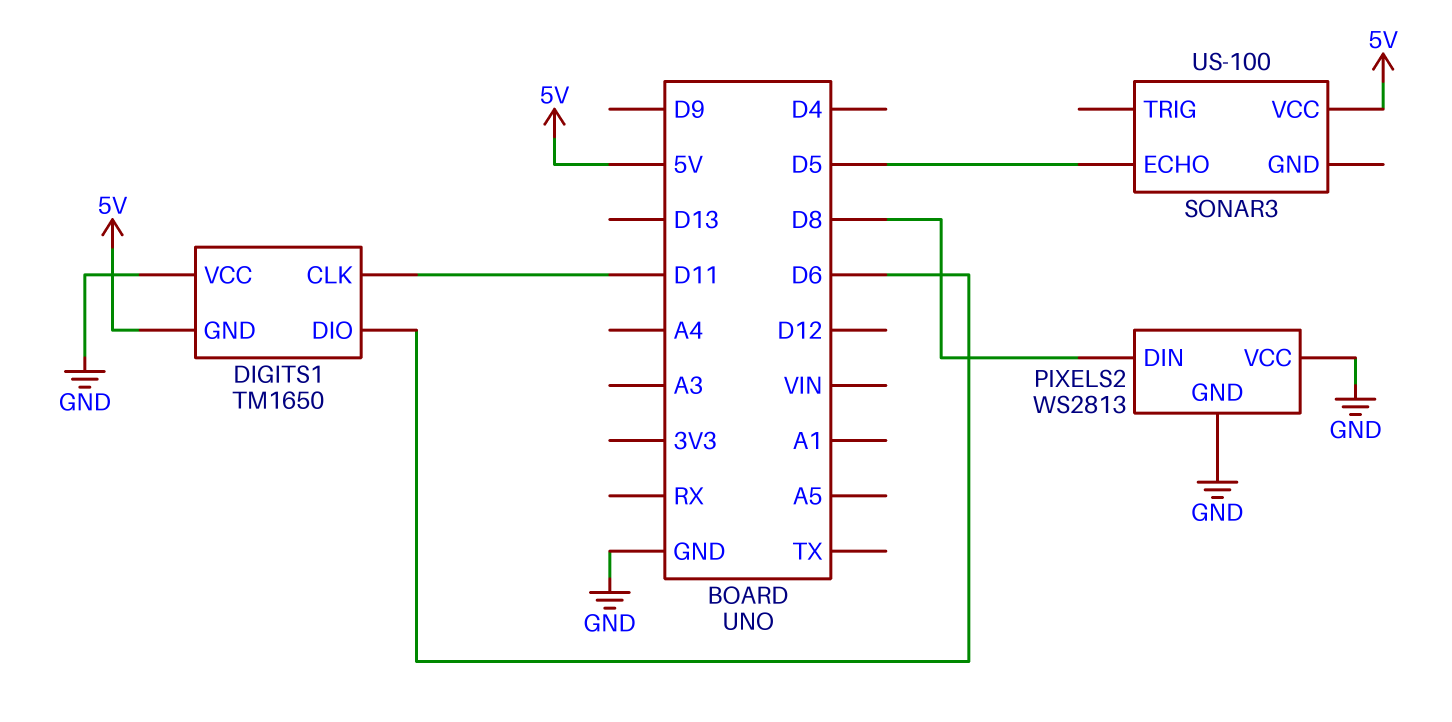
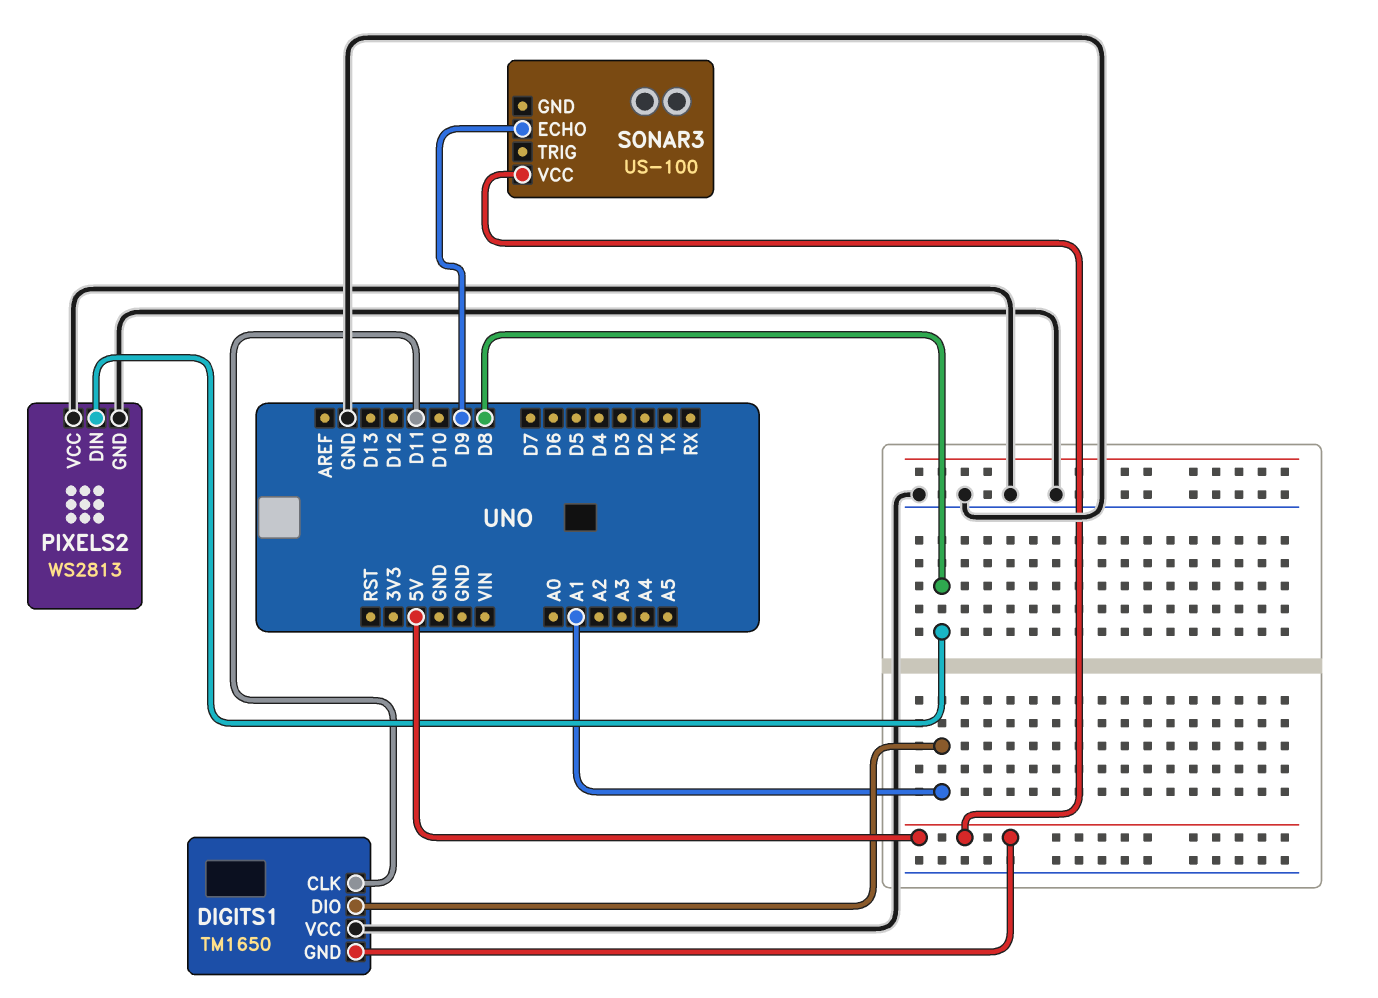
DIGITS1 pin DIO: D6 -> A1
SONAR3 pin ECHO: D5 -> D9

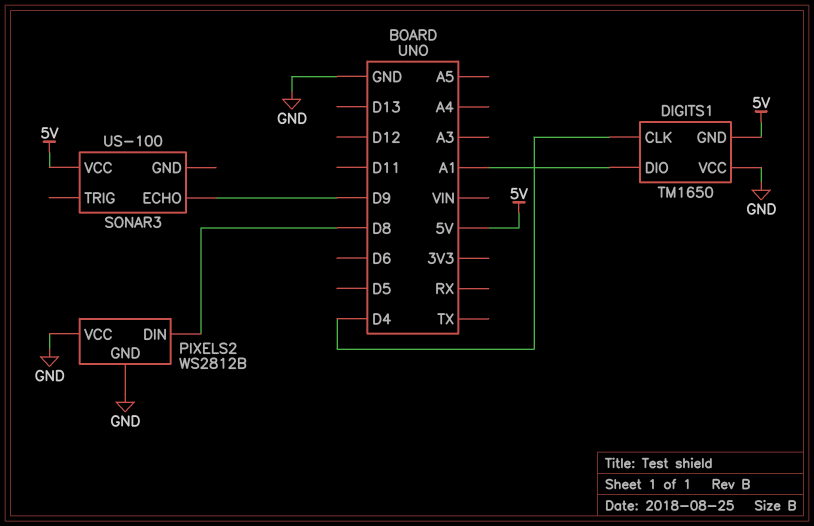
DIGITS1 pin CLK: D11 -> D4
PIXELS2: WS2813 -> WS2812B

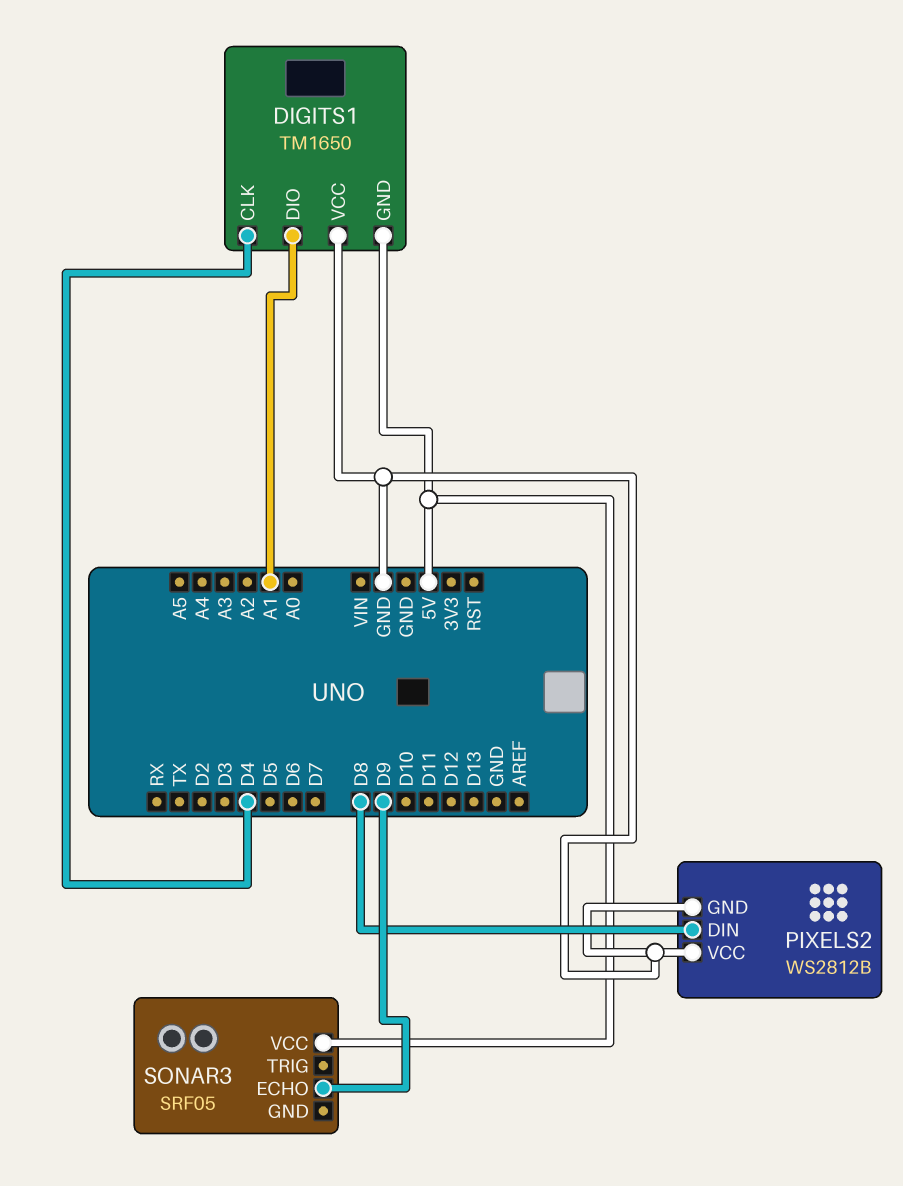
SONAR3: US-100 -> SRF05

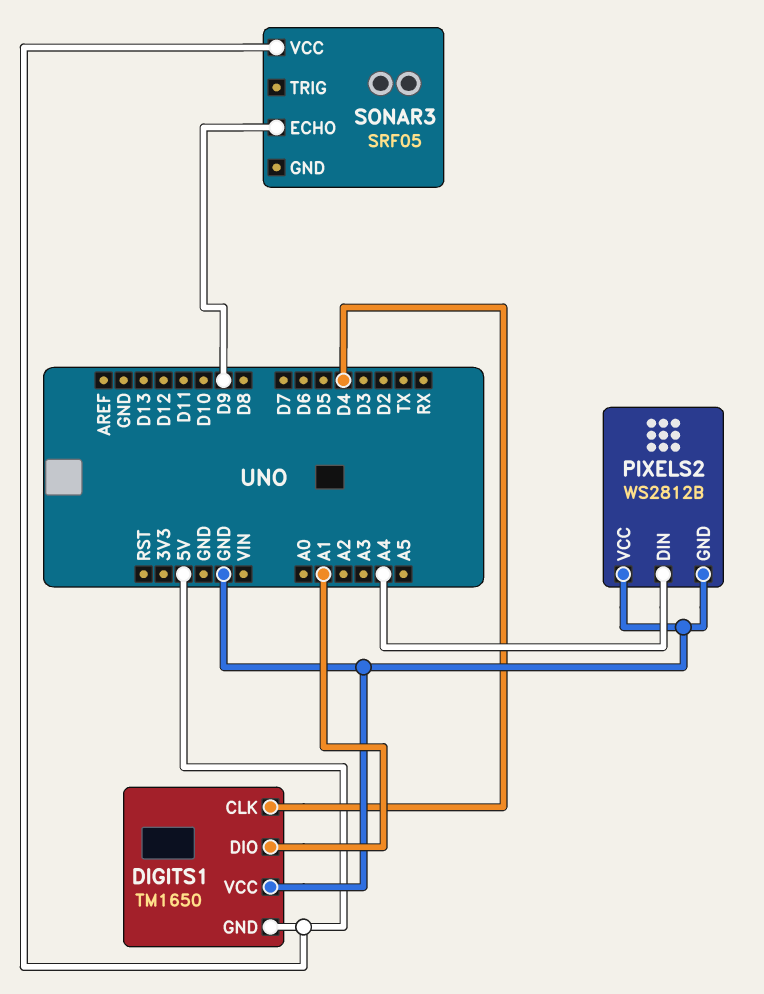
PIXELS2 pin DIN: D8 -> A4

